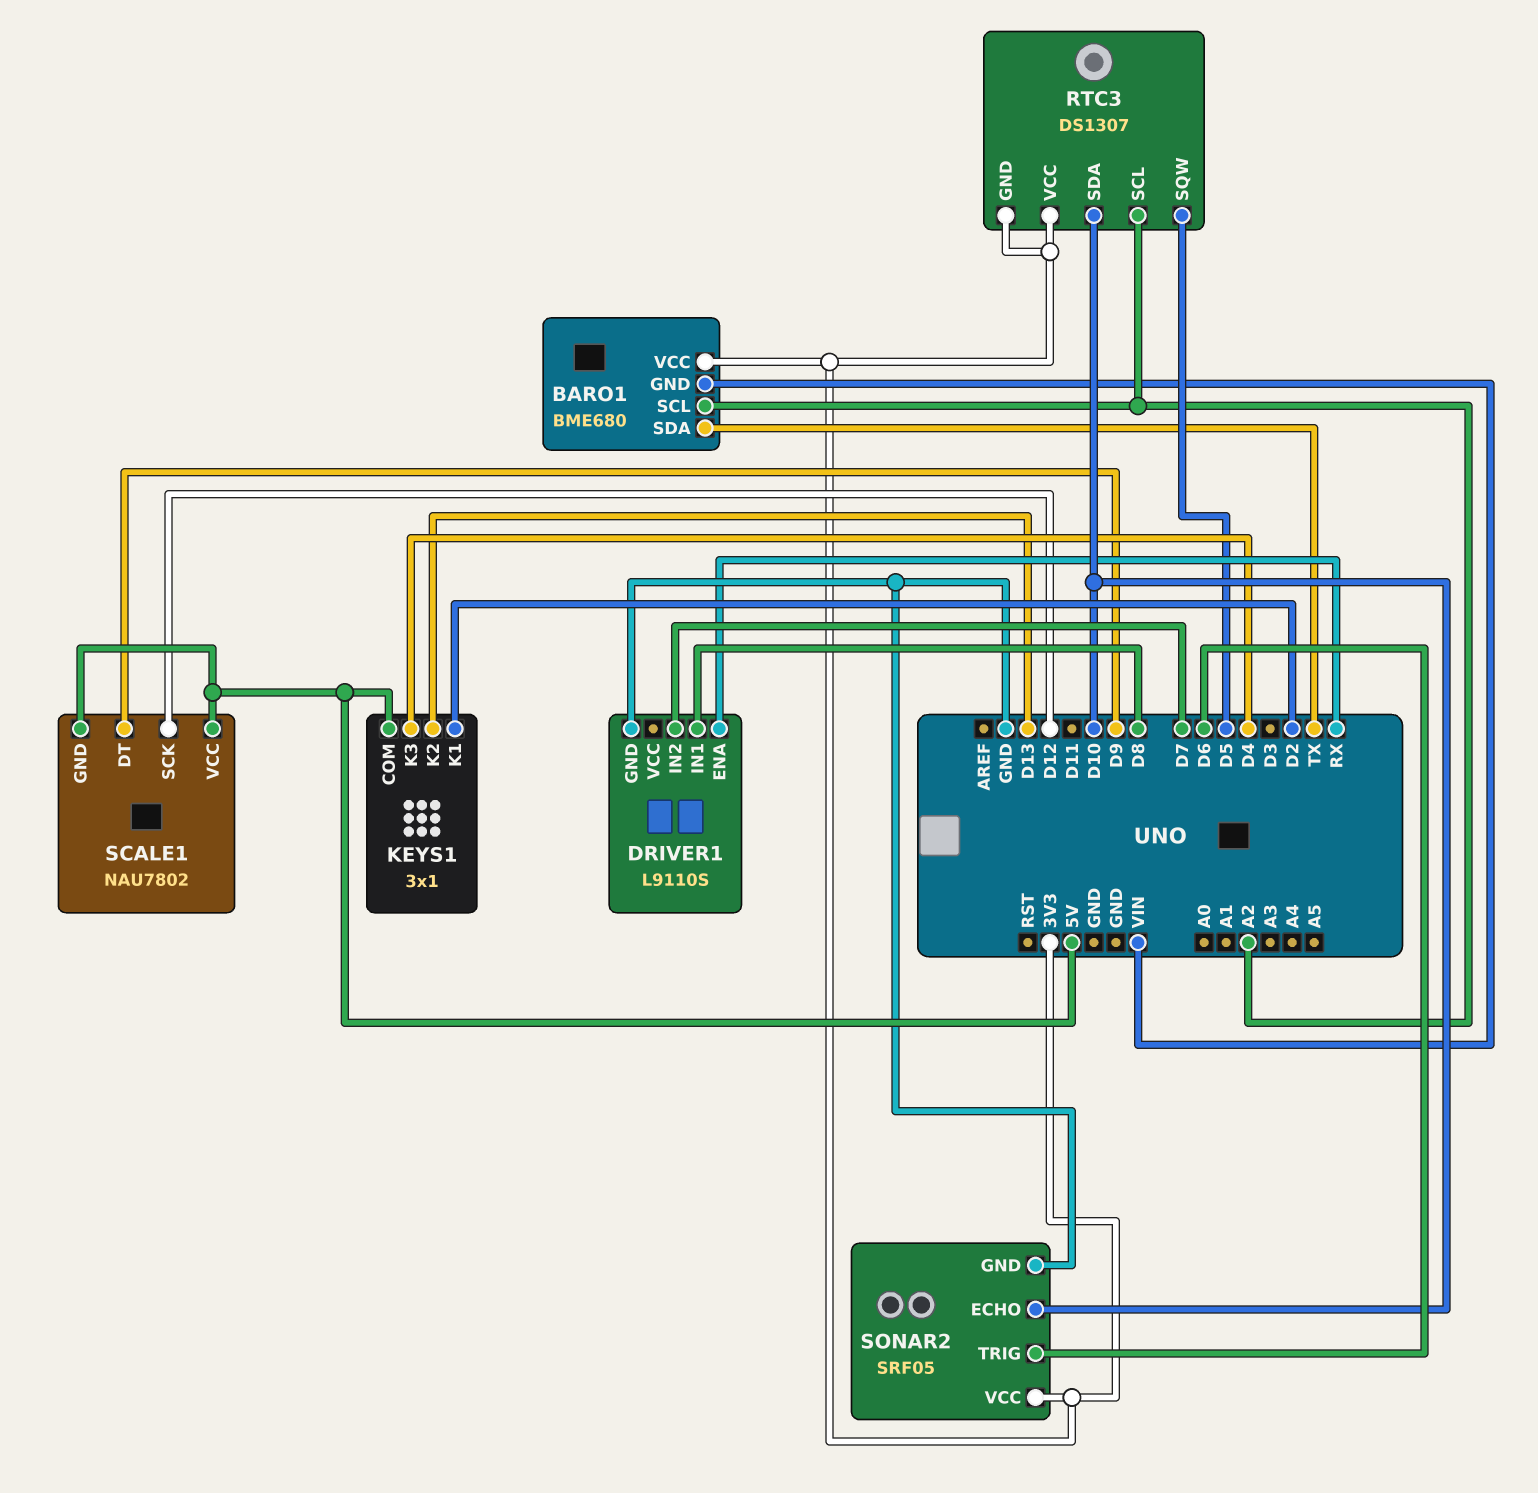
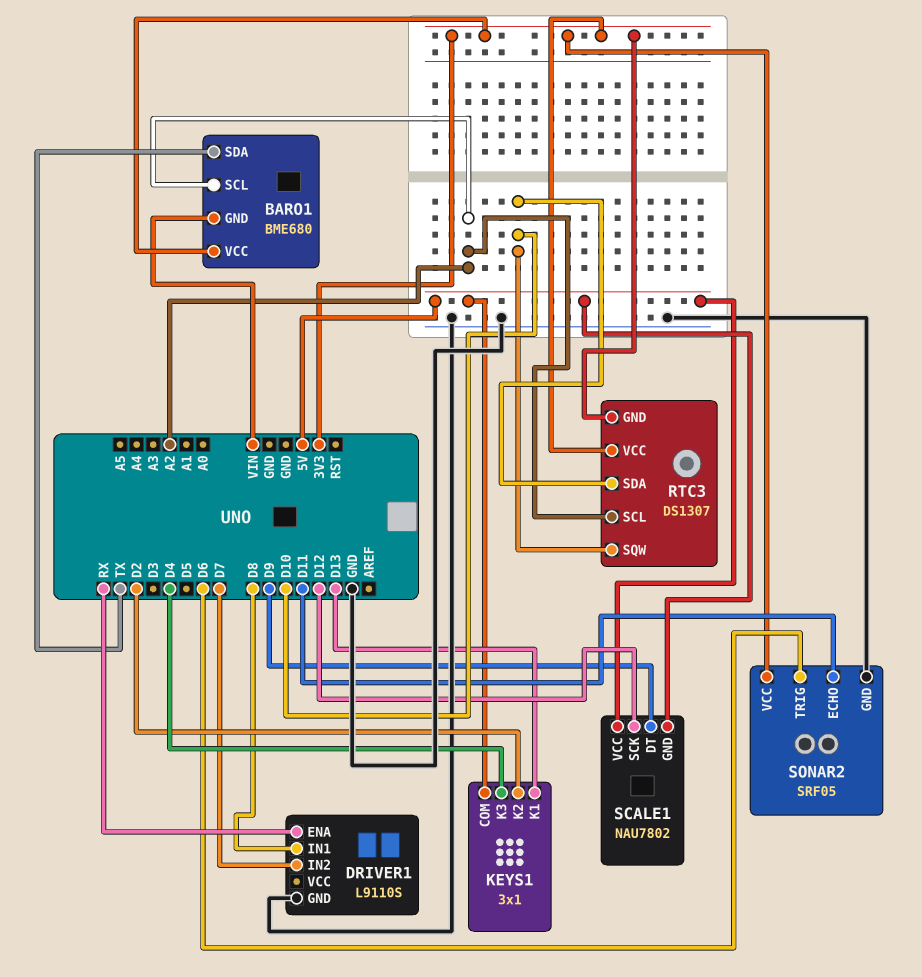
KEYS1 pin K1: D2 -> D13
KEYS1 pin K2: D13 -> D2
RTC3 pin SQW: D5 -> D10
SONAR2 pin ECHO: D10 -> D11

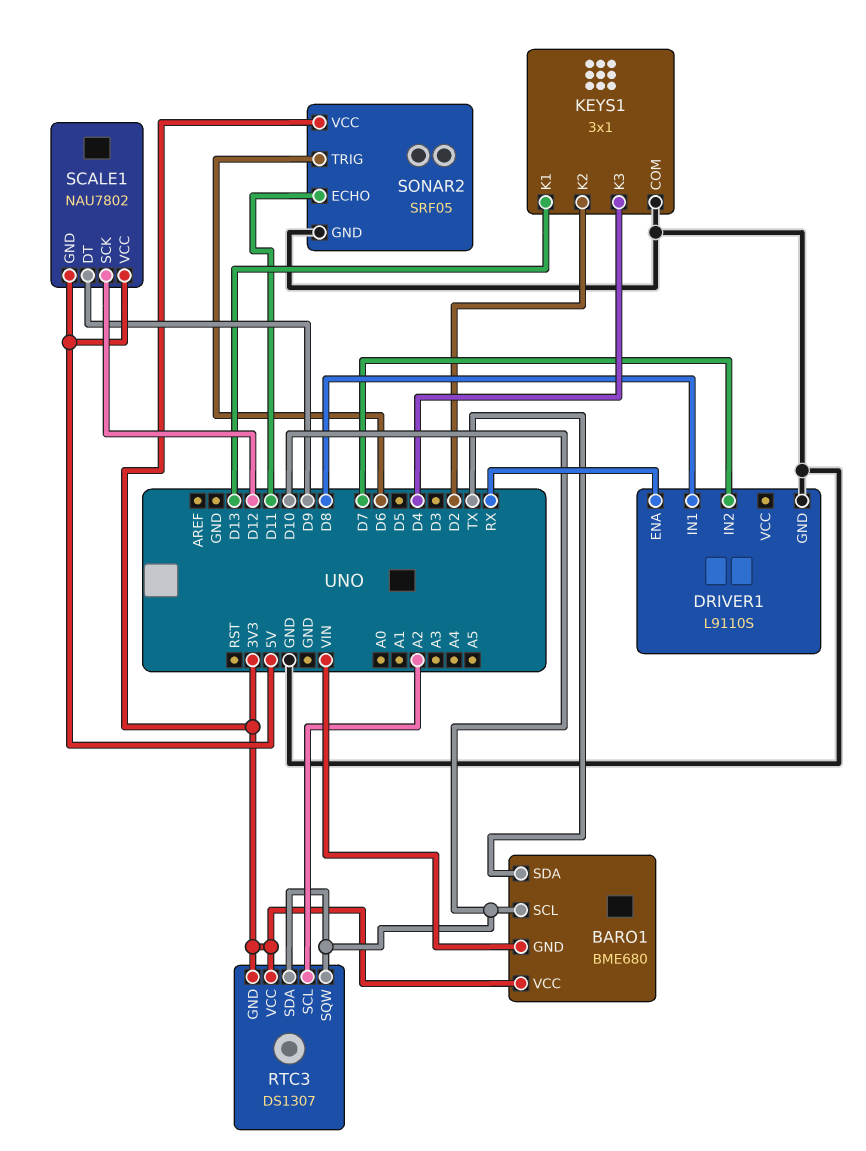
BARO1 pin SCL: A2 -> D10
KEYS1 pin COM: 5V -> GND

